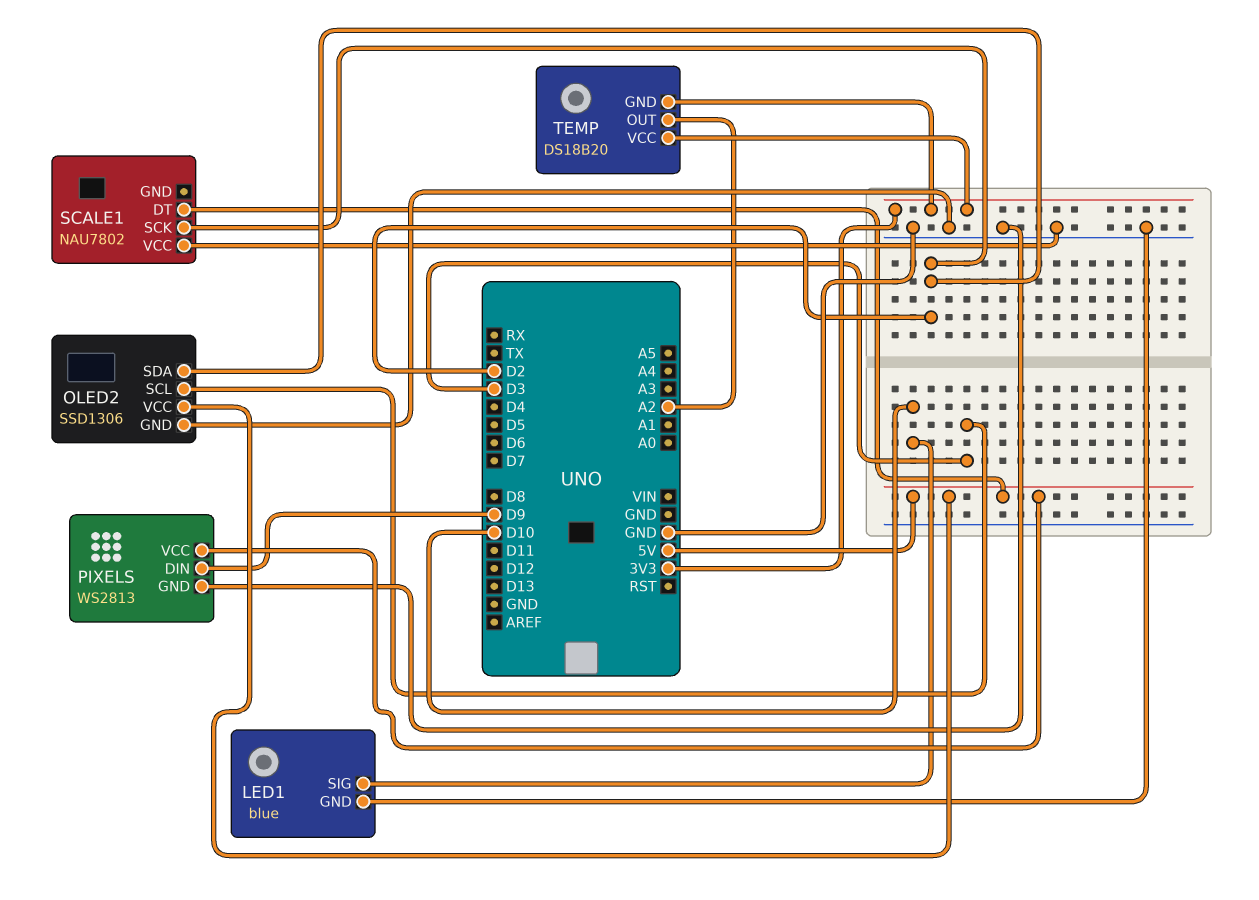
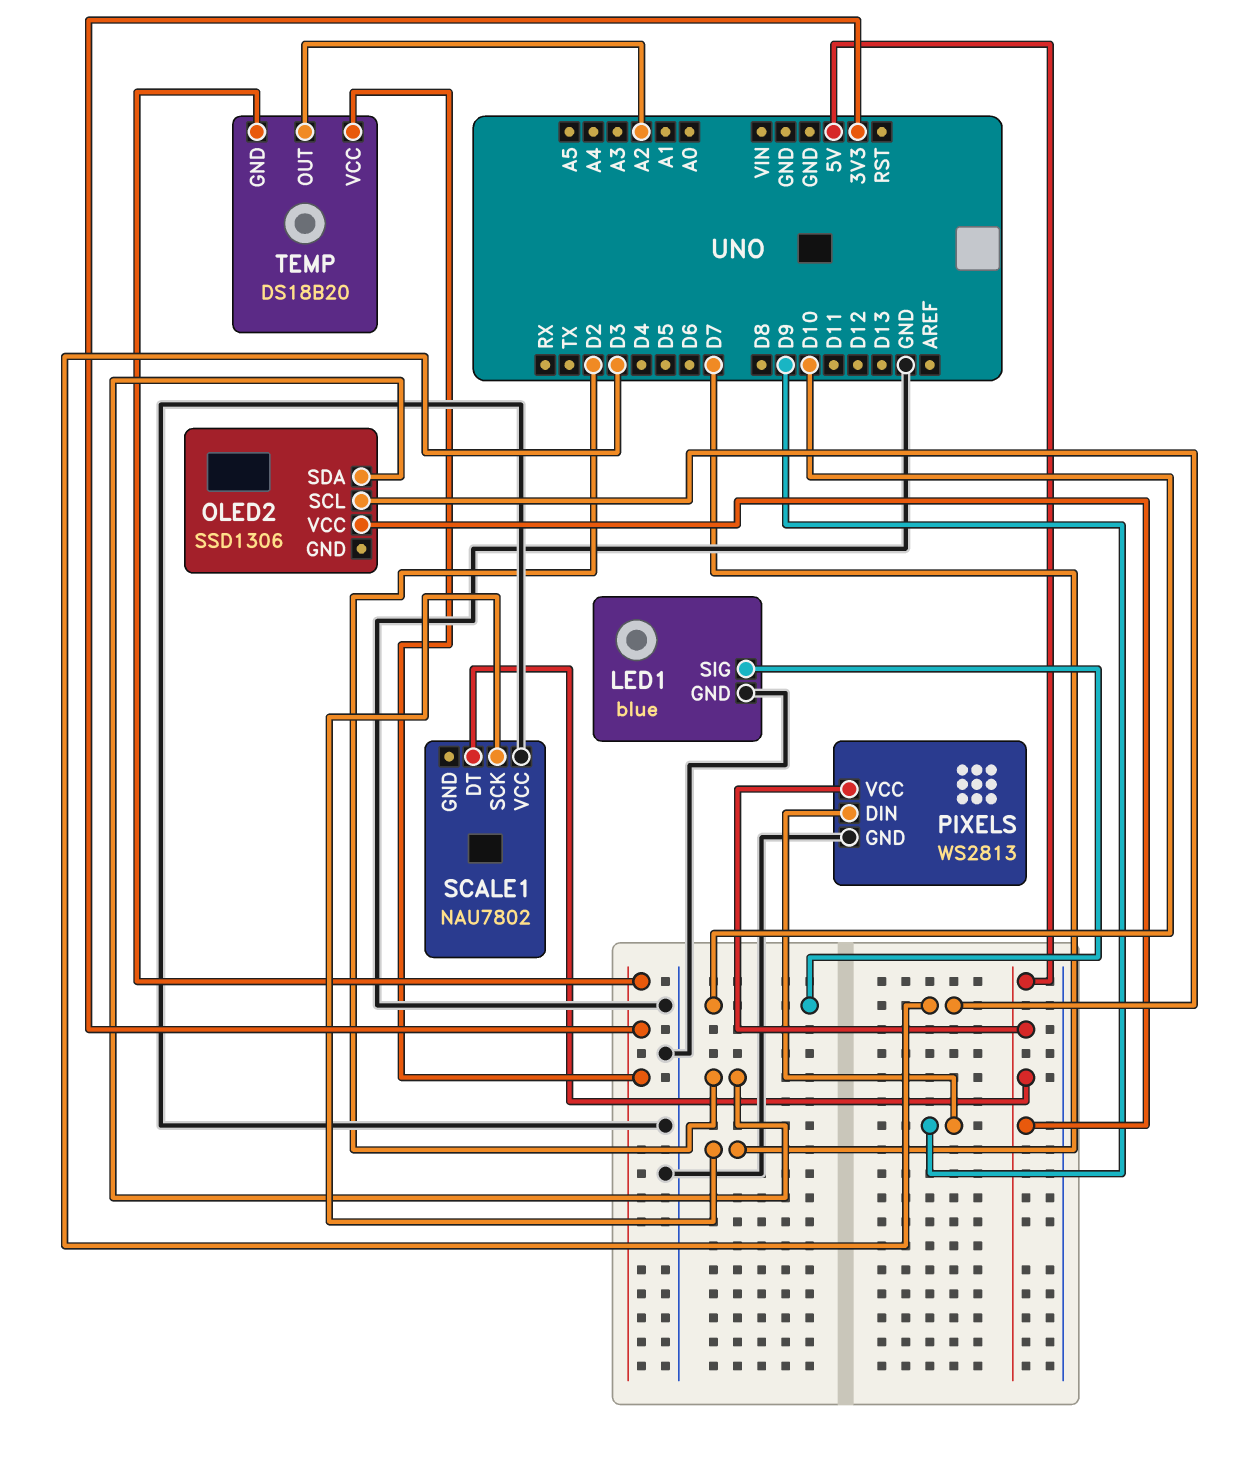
OLED2 pin GND: GND -> none
SCALE1 pin SCK: D2 -> D7

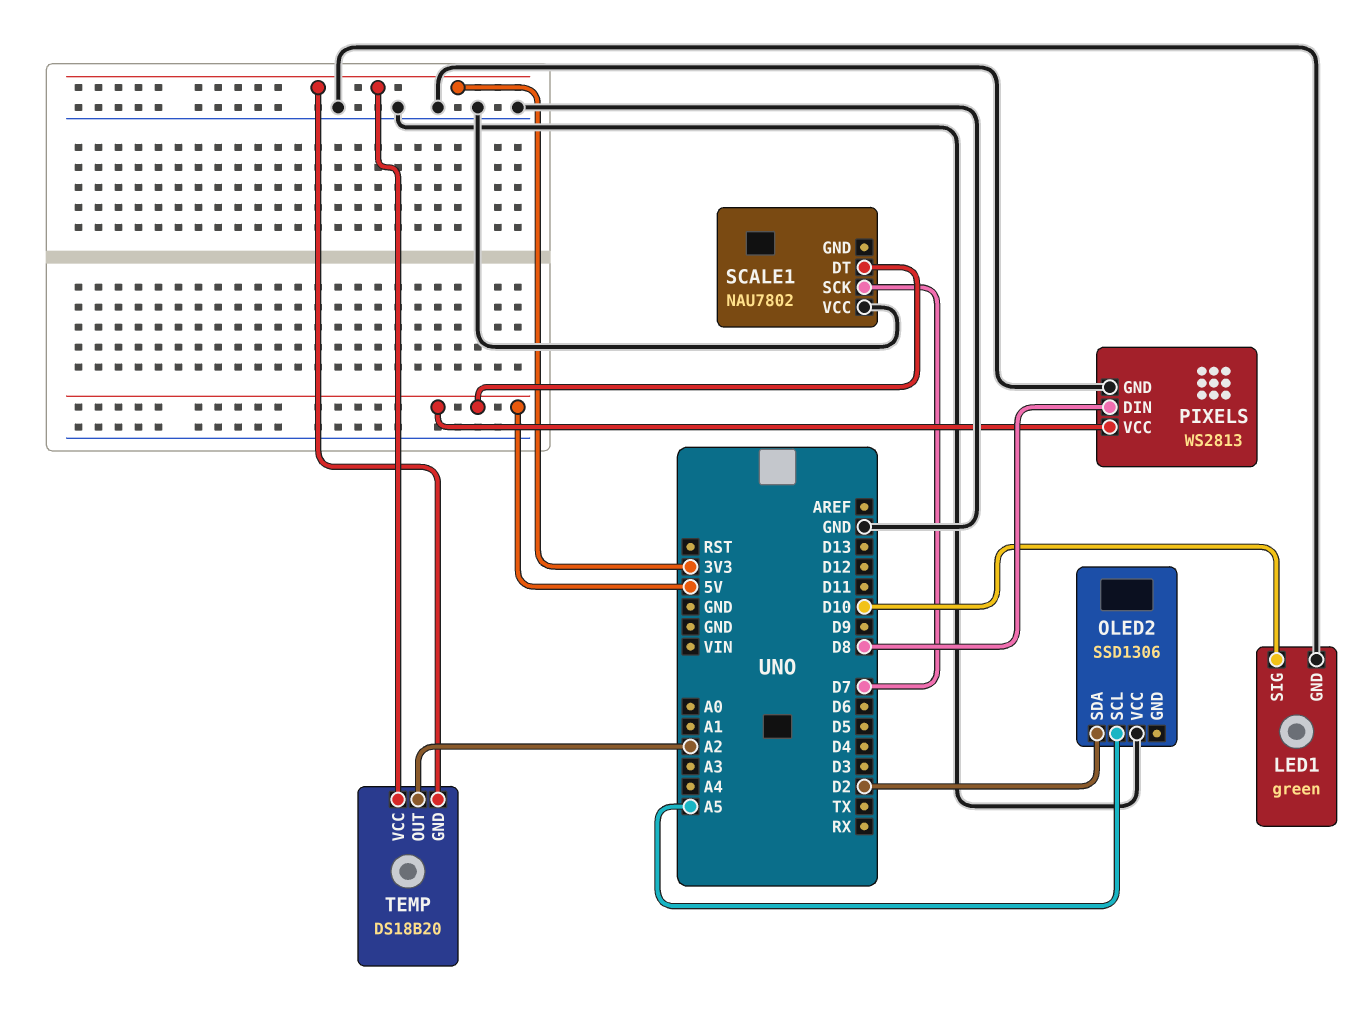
LED1: blue -> green
OLED2 pin SCL: D3 -> A5
OLED2 pin VCC: 5V -> GND
PIXELS pin DIN: D9 -> D8

